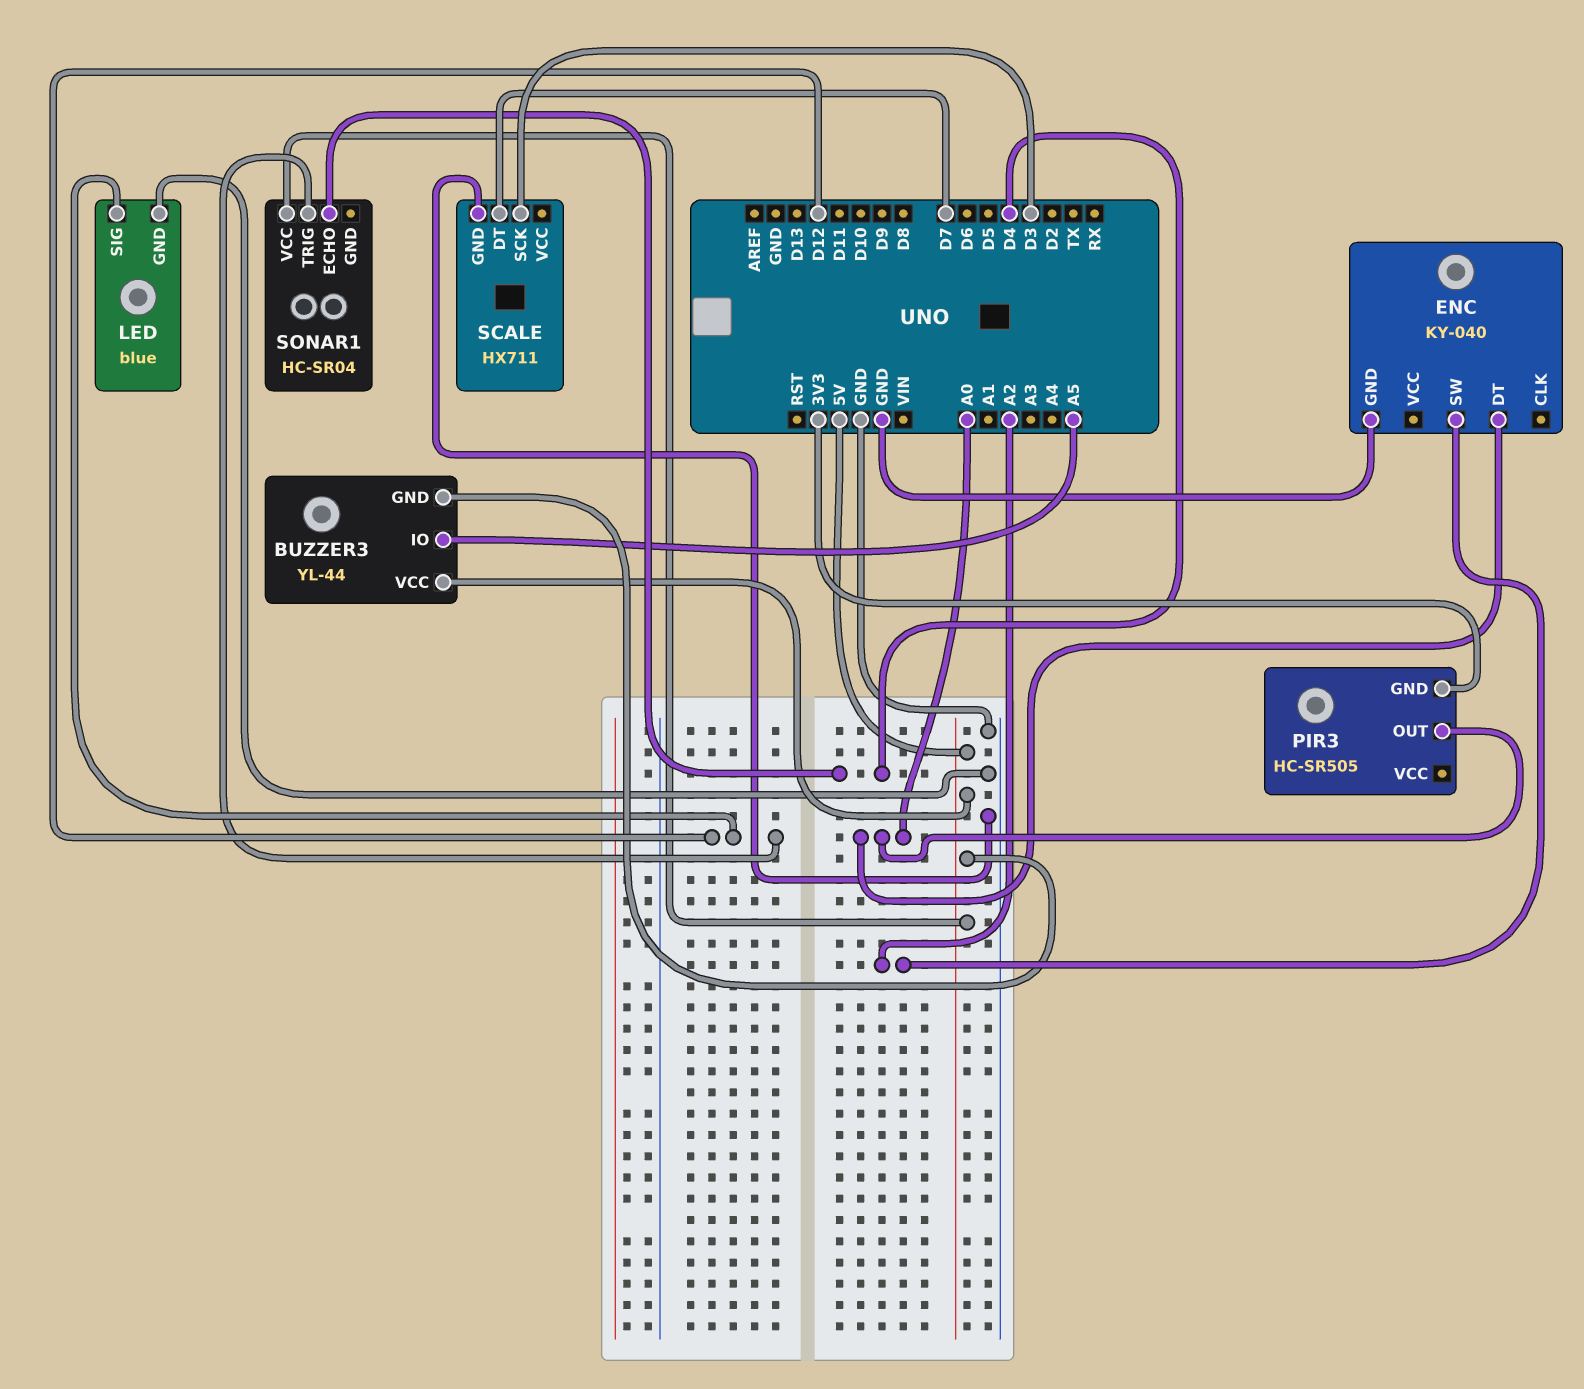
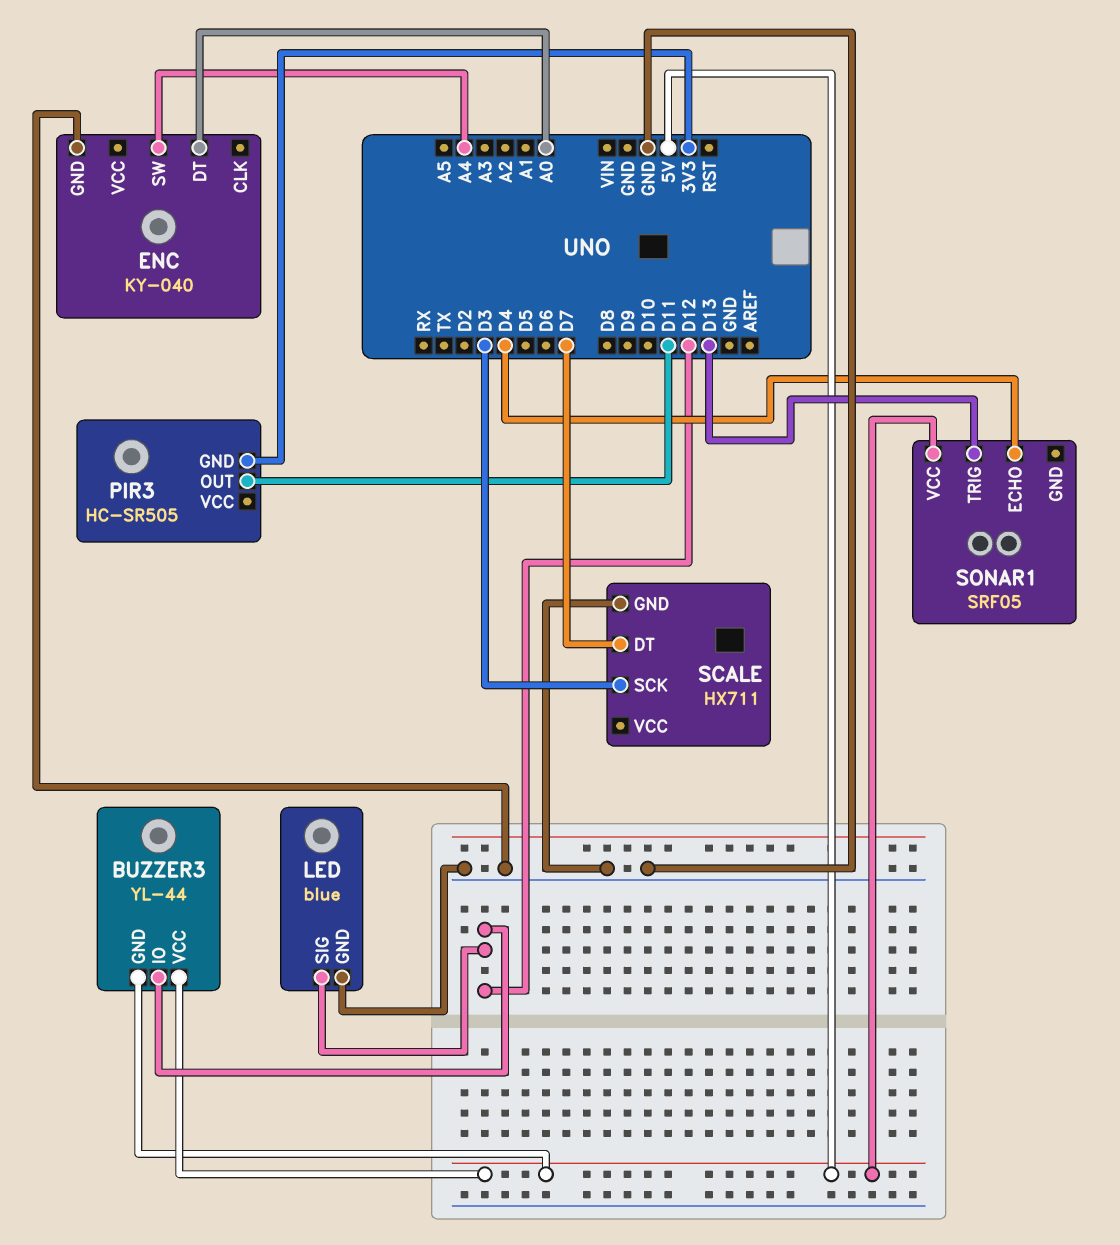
BUZZER3 pin IO: A5 -> D12
ENC pin SW: A2 -> A4
PIR3 pin OUT: A0 -> D11
SONAR1: HC-SR04 -> SRF05
SONAR1 pin TRIG: D12 -> D13

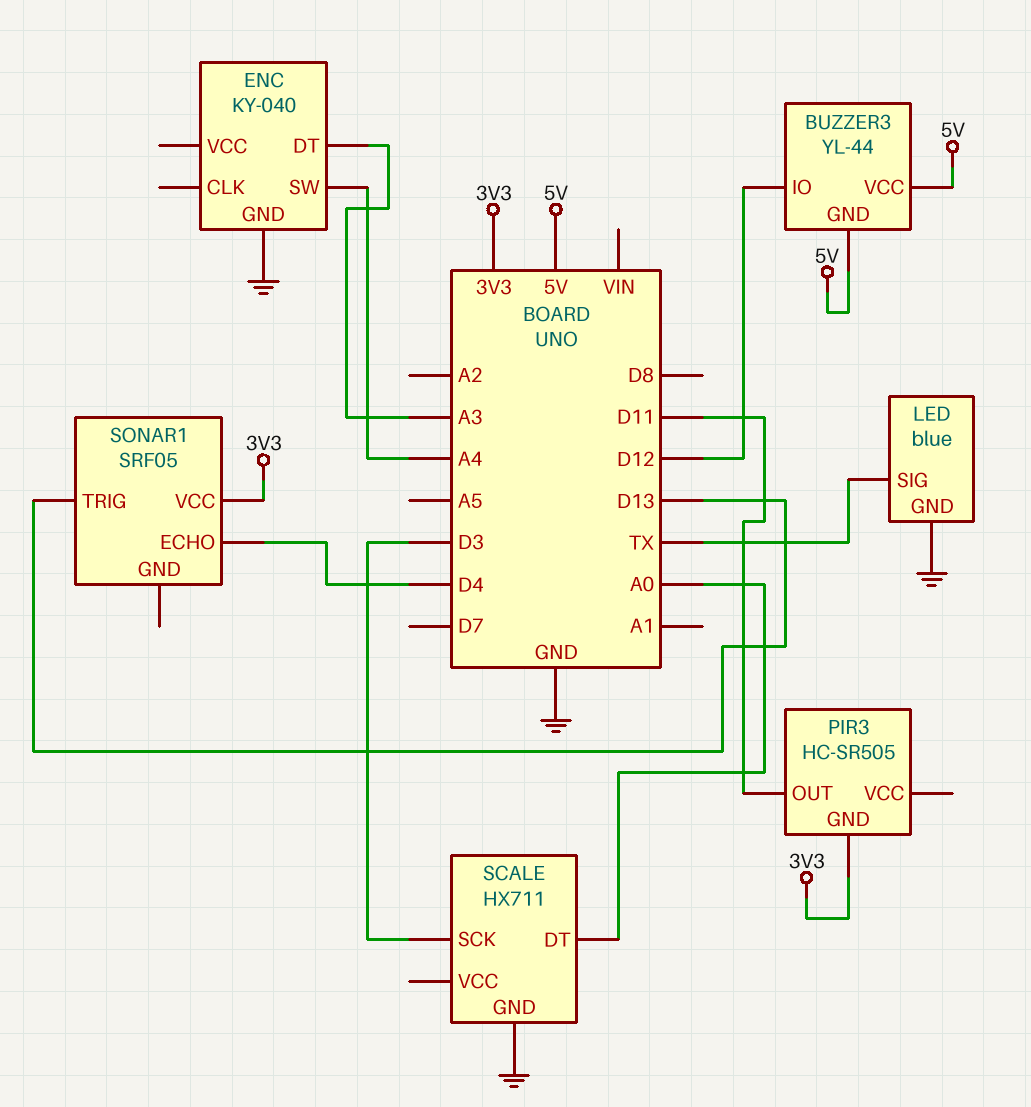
ENC pin DT: A0 -> A3
LED pin SIG: D12 -> TX
SCALE pin DT: D7 -> A0
SONAR1 pin VCC: 5V -> 3V3

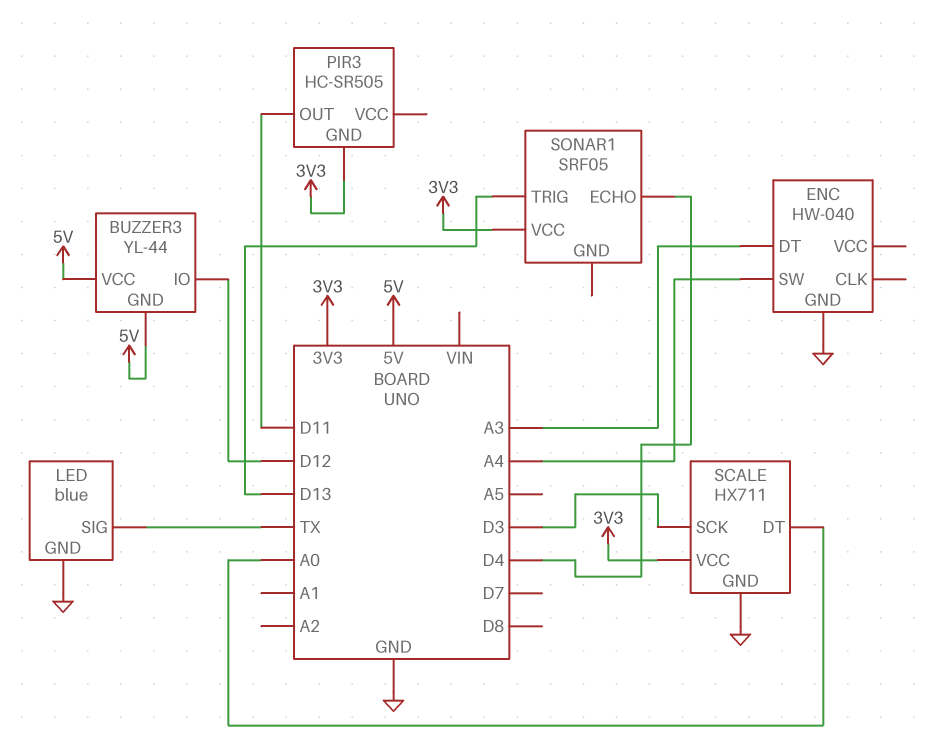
ENC: KY-040 -> HW-040
SCALE pin VCC: none -> 3V3

